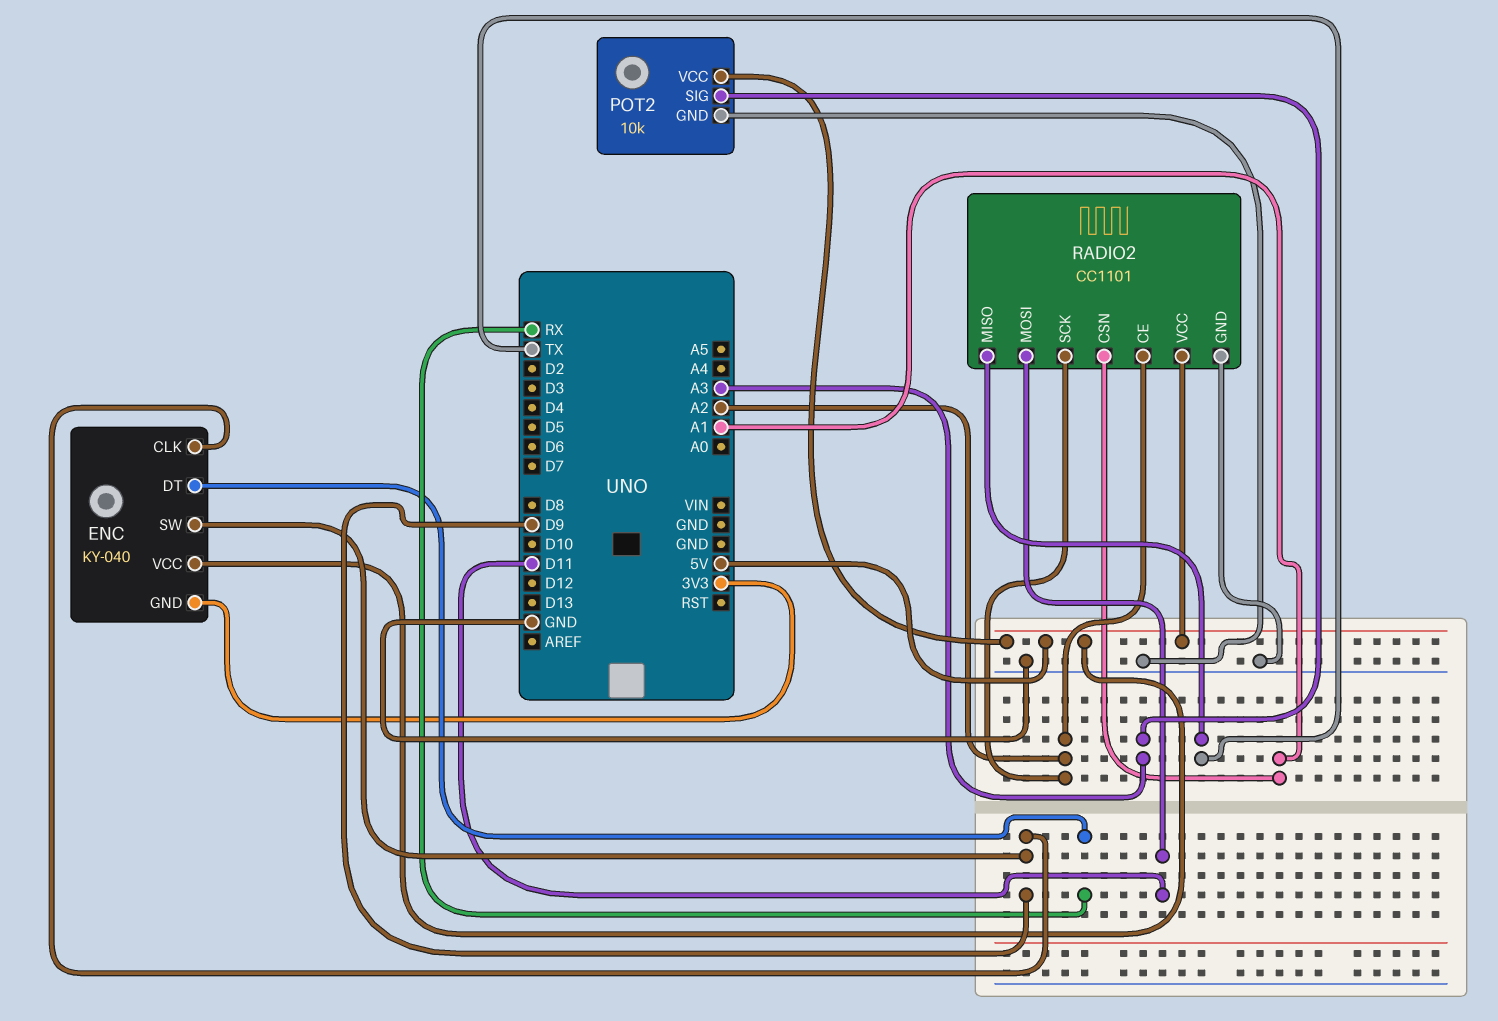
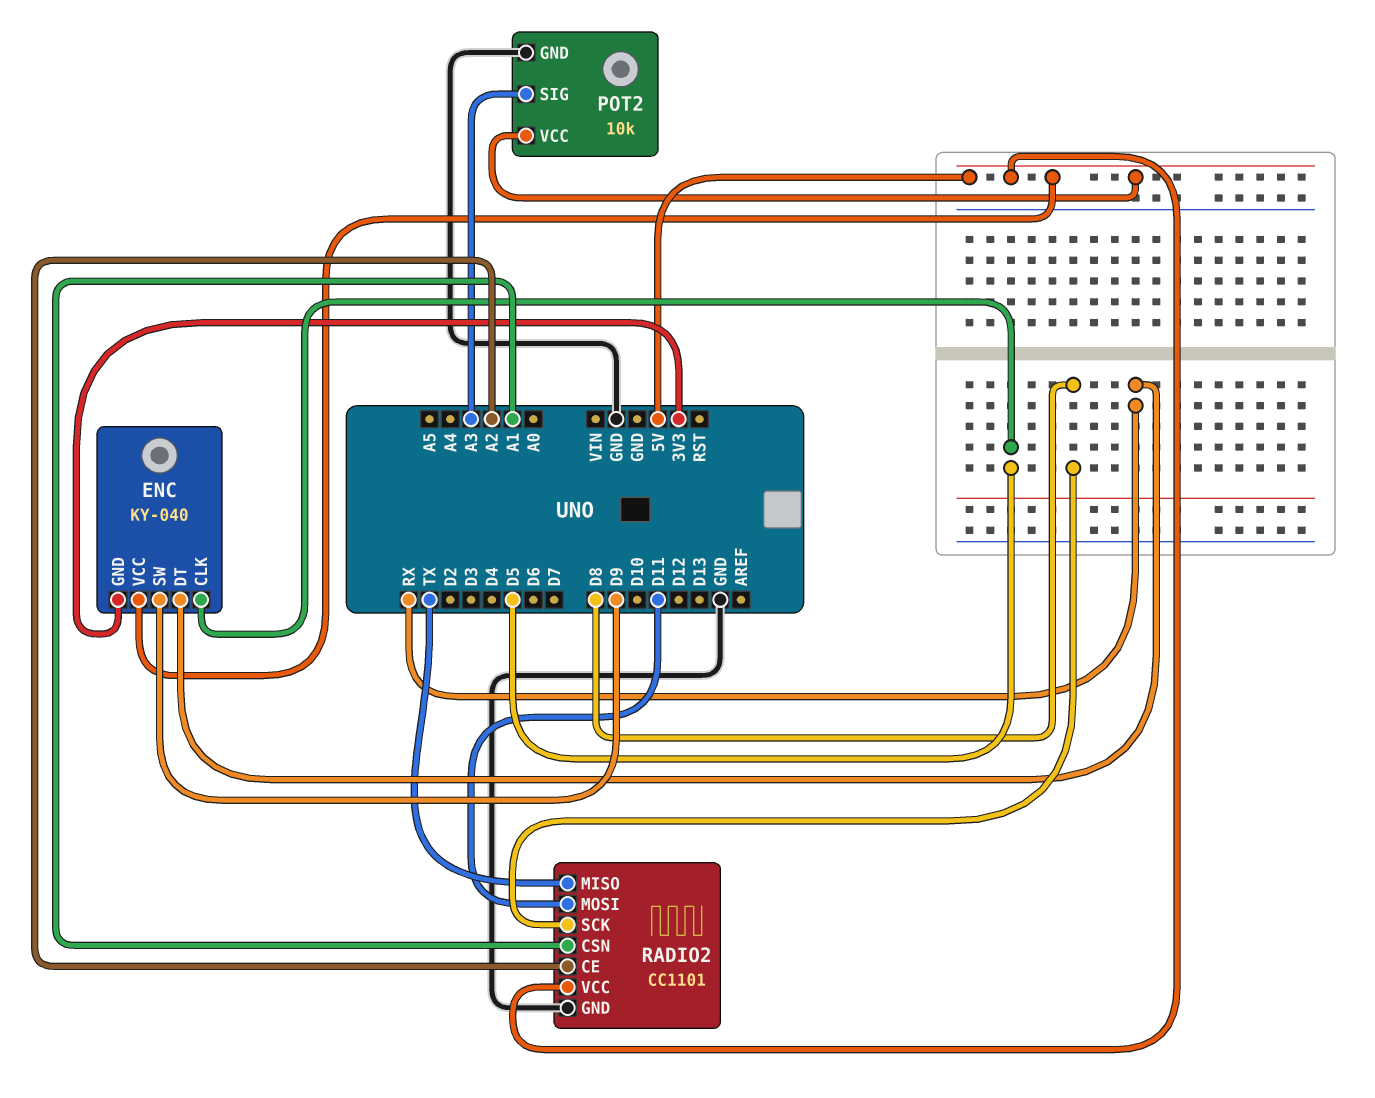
ENC pin CLK: D9 -> D5
RADIO2 pin SCK: A2 -> D8

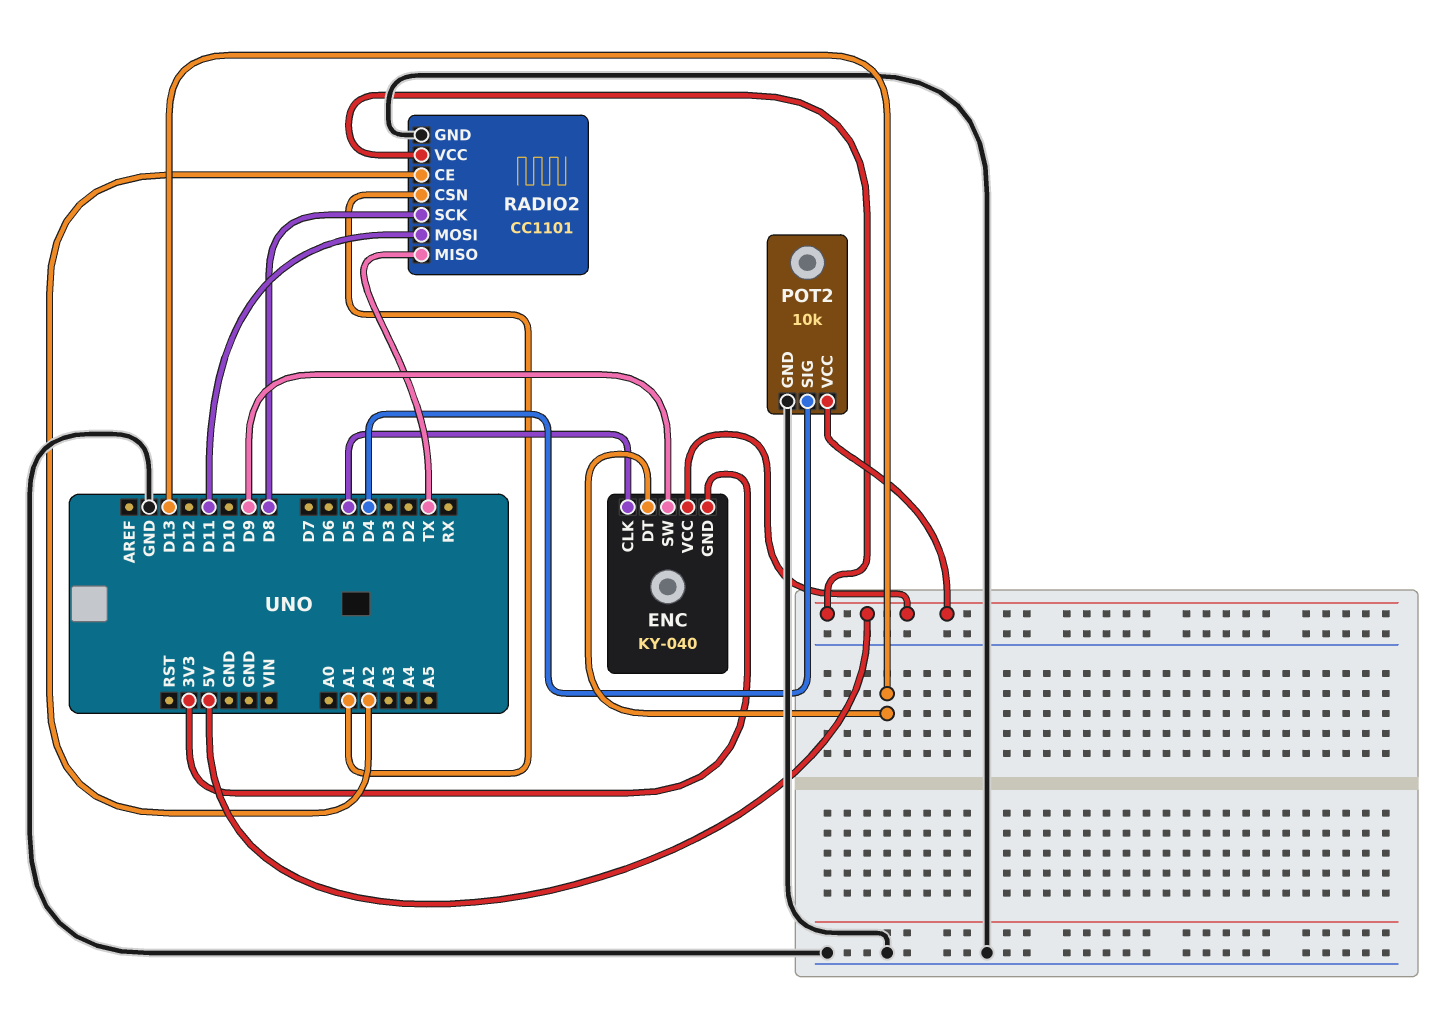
ENC pin DT: RX -> D13
POT2 pin SIG: A3 -> D4

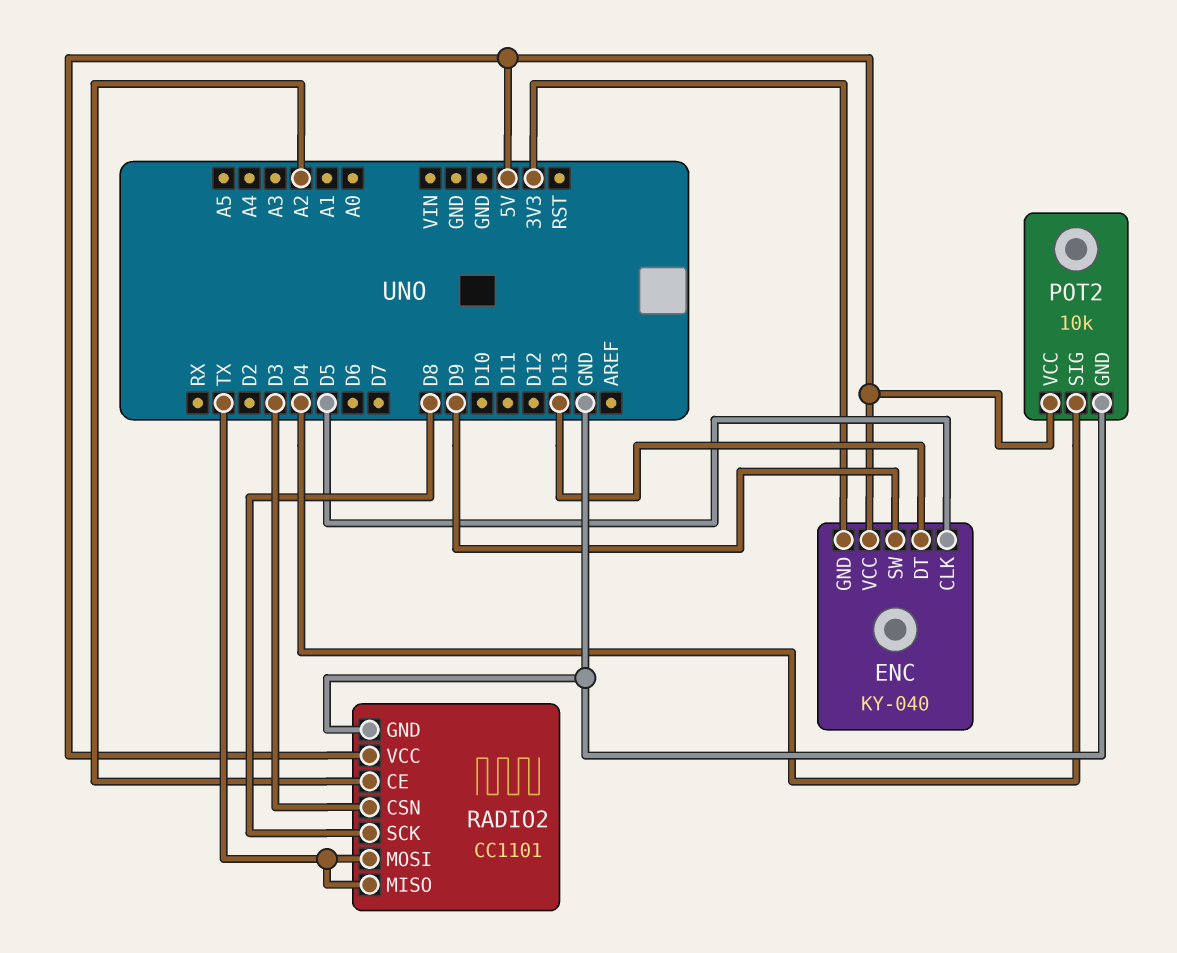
RADIO2 pin CSN: A1 -> D3
RADIO2 pin MOSI: D11 -> TX

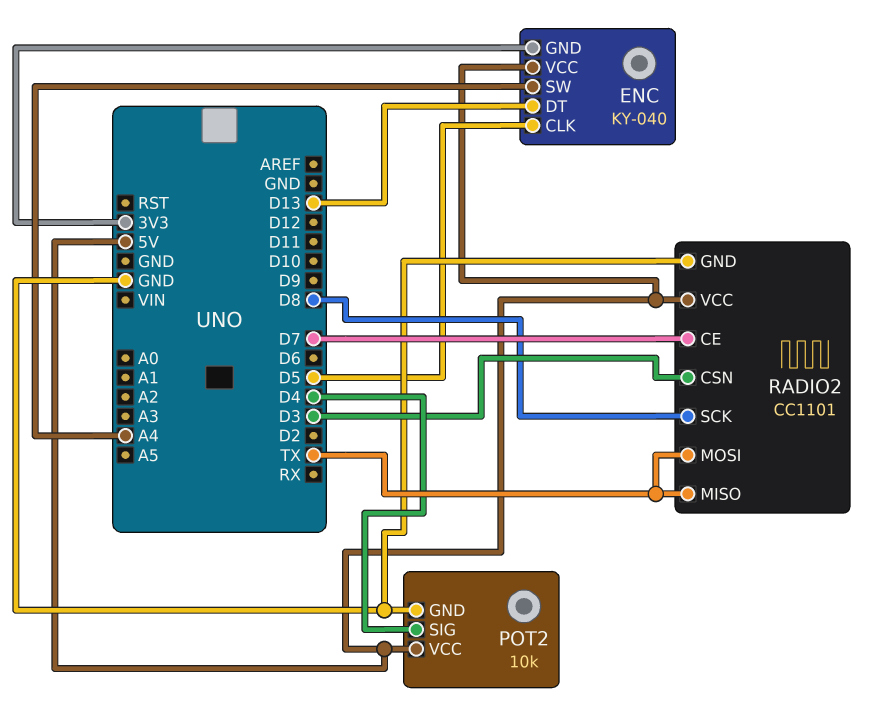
ENC pin SW: D9 -> A4
RADIO2 pin CE: A2 -> D7

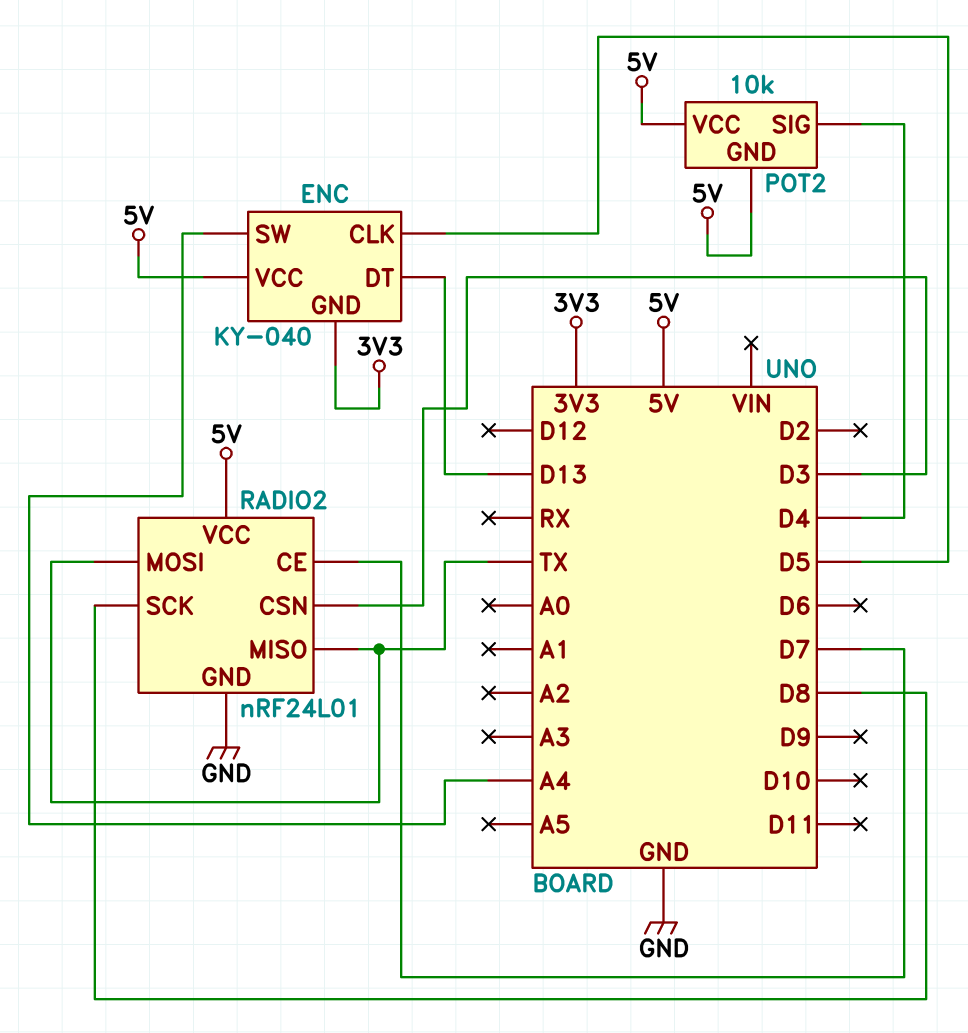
POT2 pin GND: GND -> 5V
RADIO2: CC1101 -> nRF24L01

